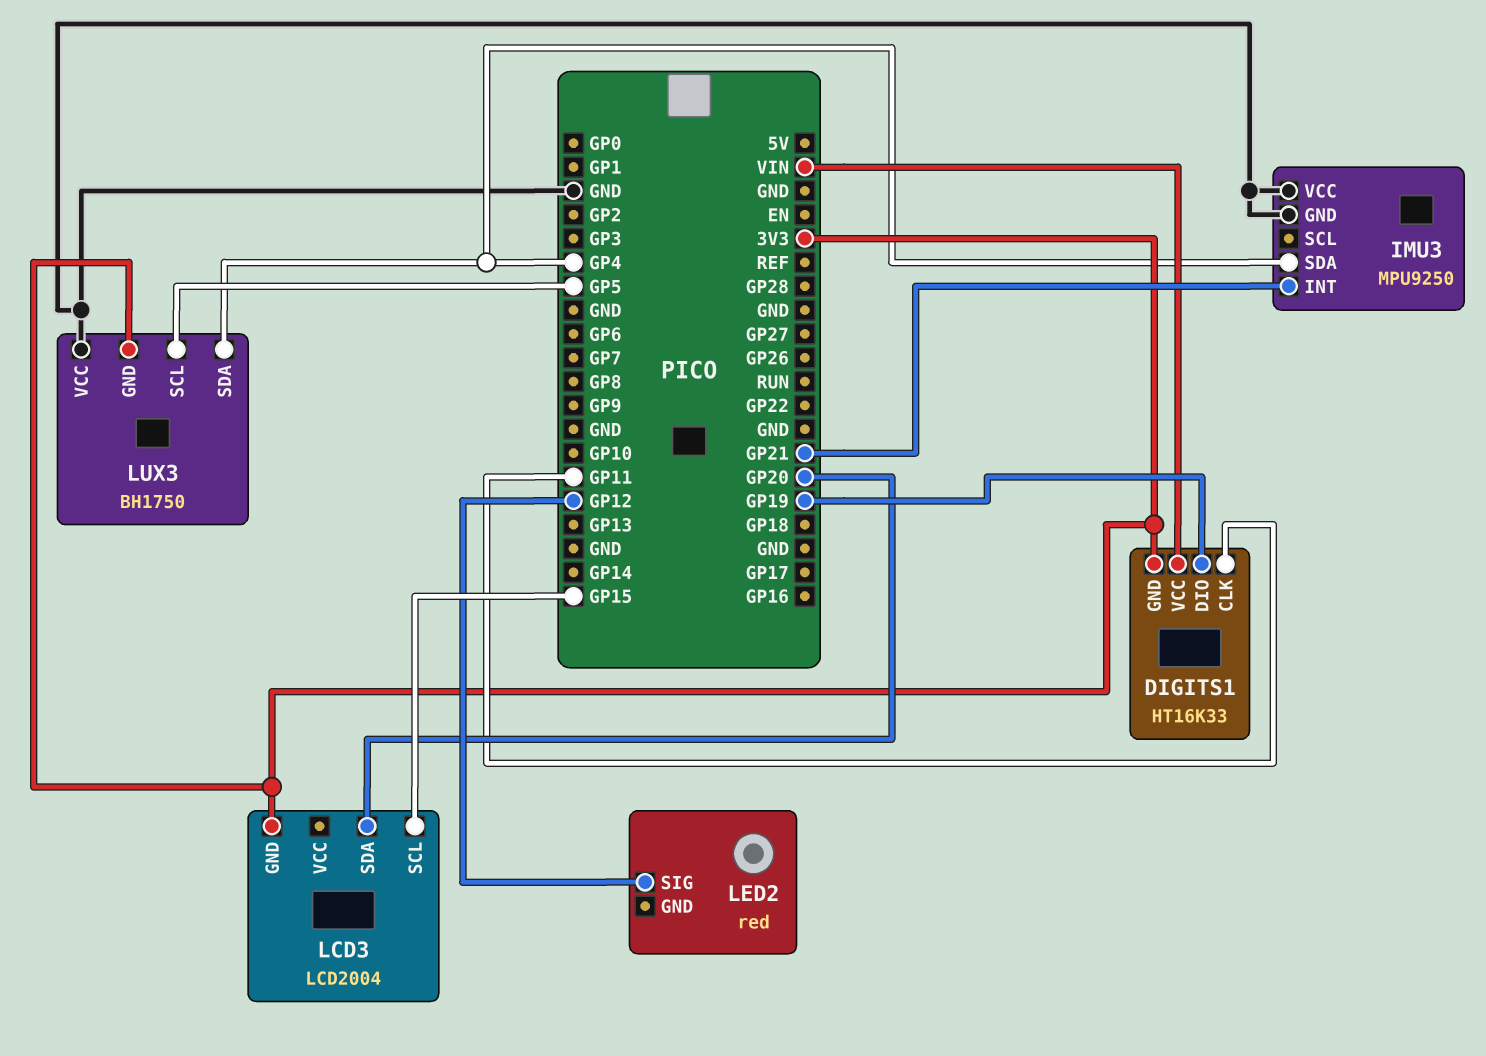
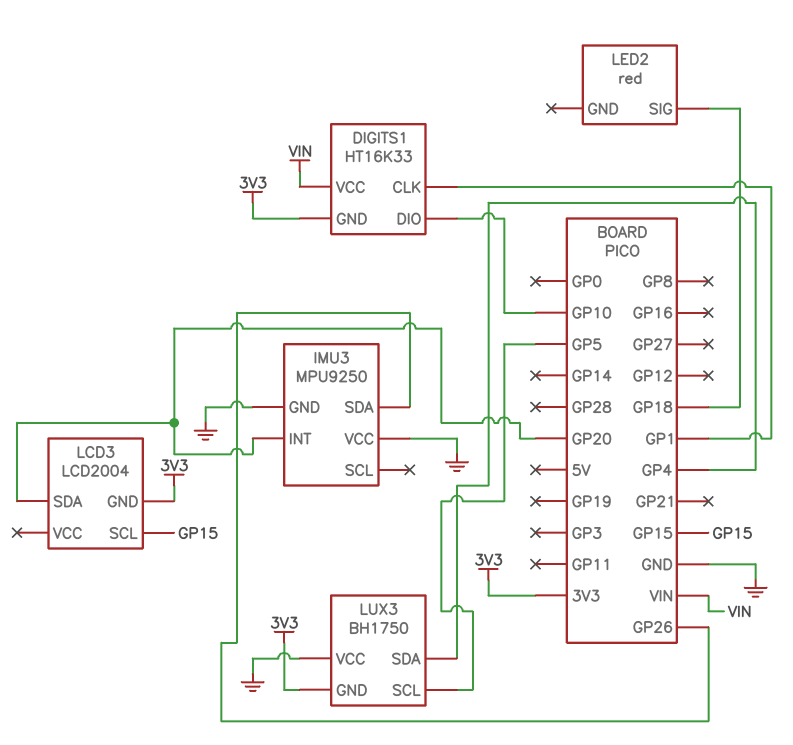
DIGITS1 pin CLK: GP11 -> GP1
DIGITS1 pin DIO: GP19 -> GP10
IMU3 pin INT: GP21 -> GP20
IMU3 pin SDA: GP4 -> GP26
LED2 pin SIG: GP12 -> GP18

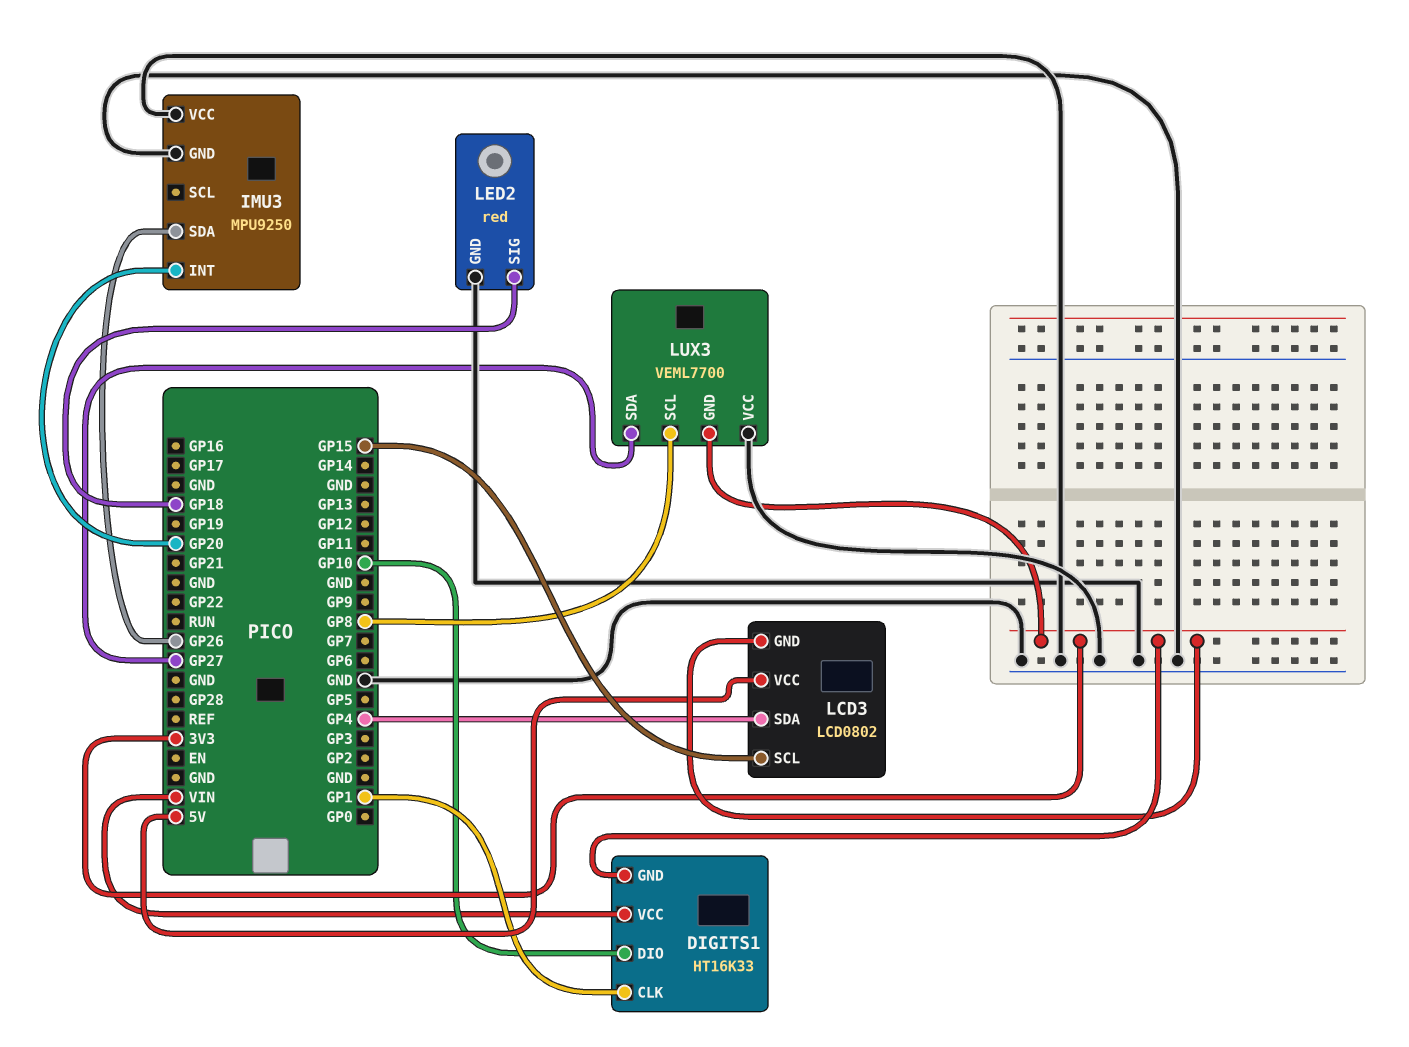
LCD3: LCD2004 -> LCD0802
LCD3 pin SDA: GP20 -> GP4
LCD3 pin VCC: none -> 5V
LED2 pin GND: none -> GND
LUX3: BH1750 -> VEML7700
LUX3 pin SCL: GP5 -> GP8
LUX3 pin SDA: GP4 -> GP27

